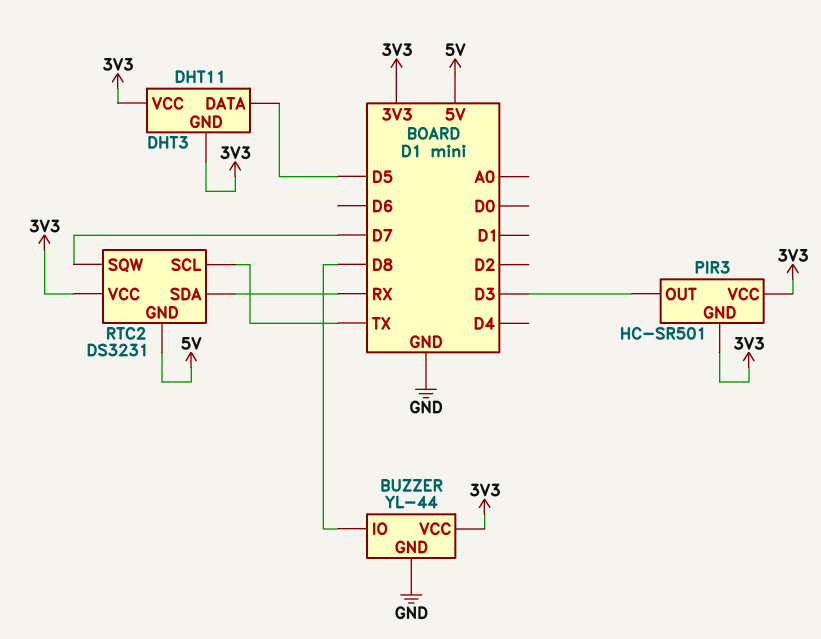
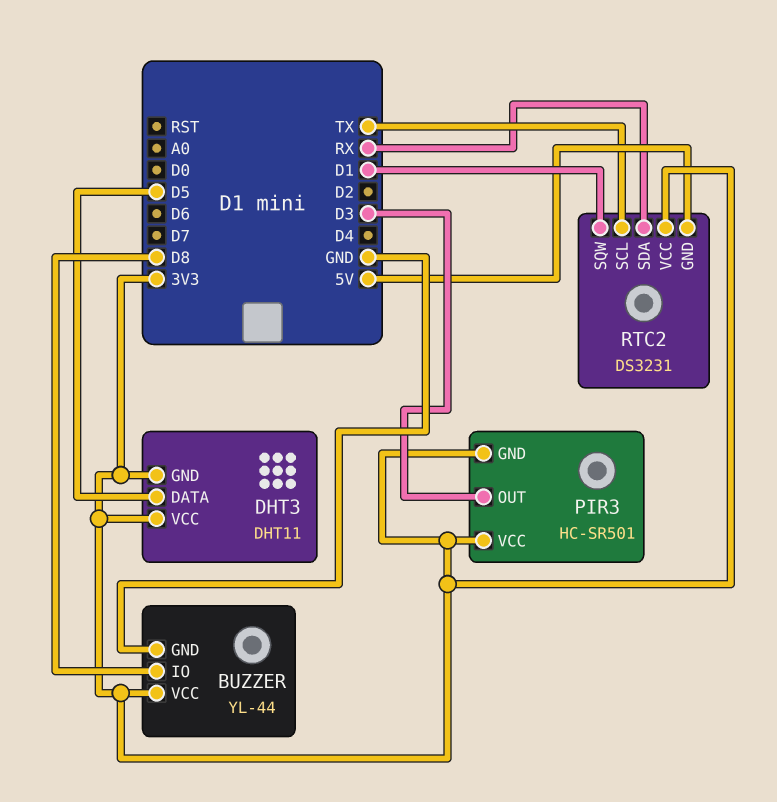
RTC2 pin SQW: D7 -> D1

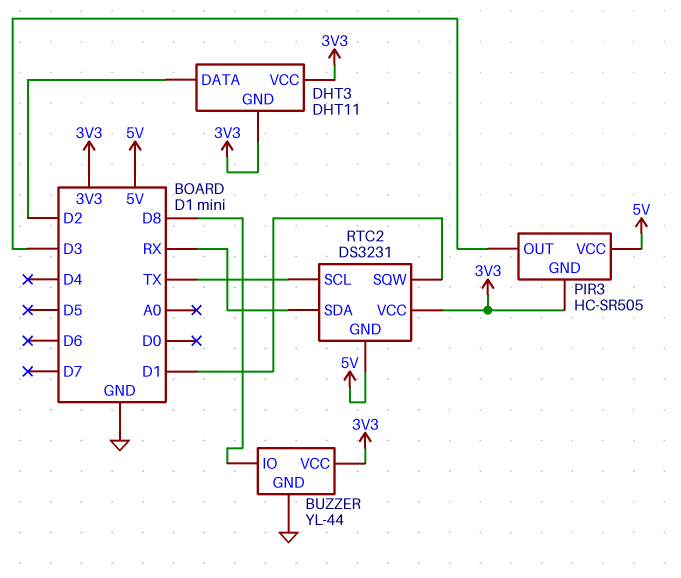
DHT3 pin DATA: D5 -> D2
PIR3: HC-SR501 -> HC-SR505
PIR3 pin VCC: 3V3 -> 5V

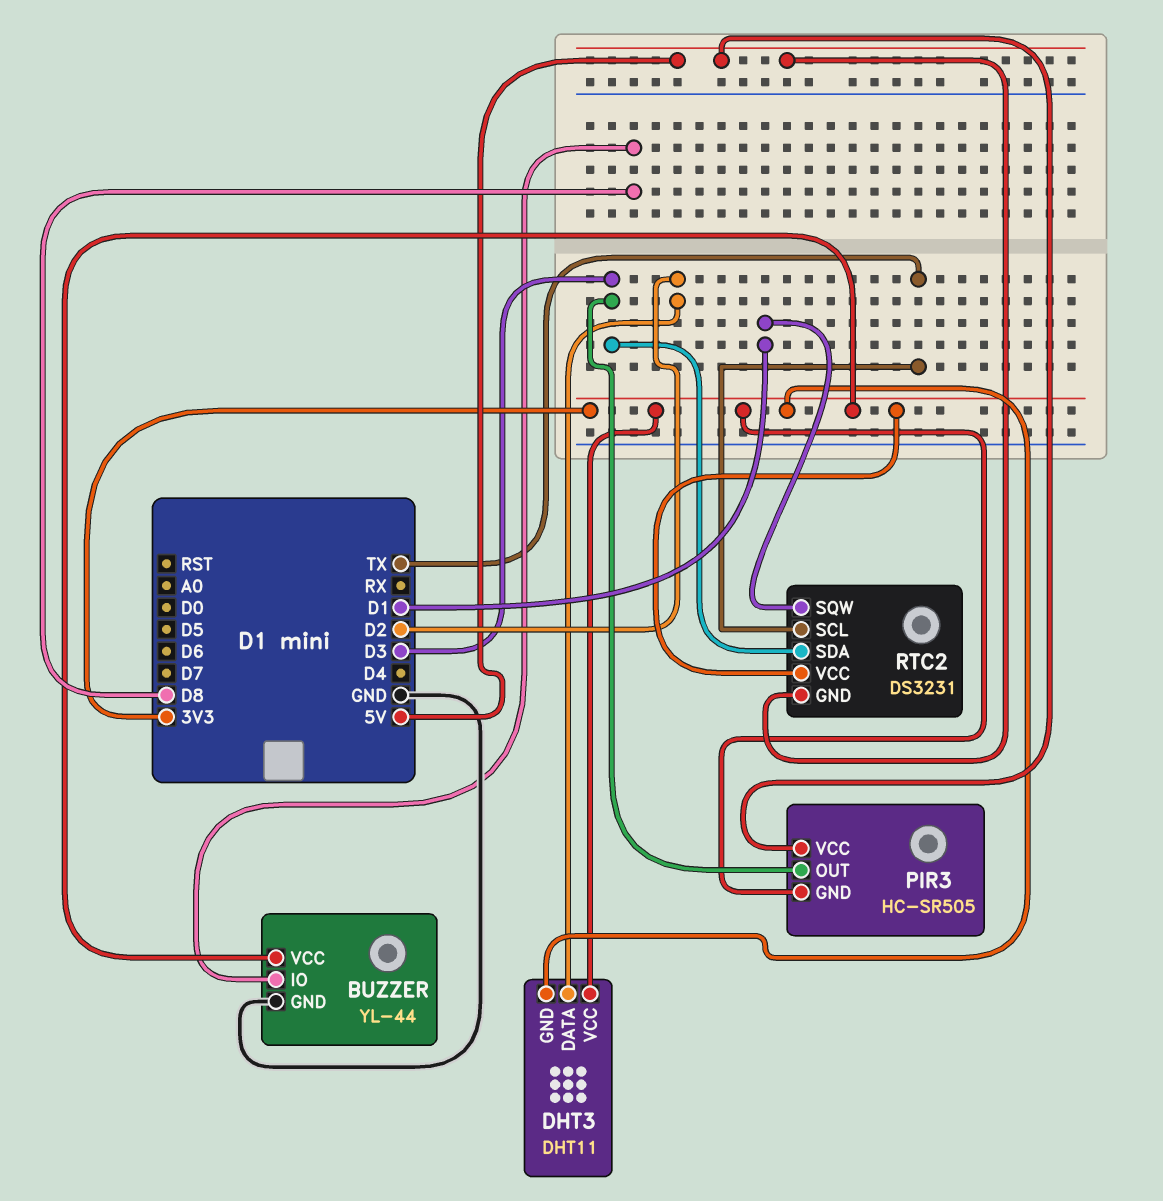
RTC2 pin SDA: RX -> D3

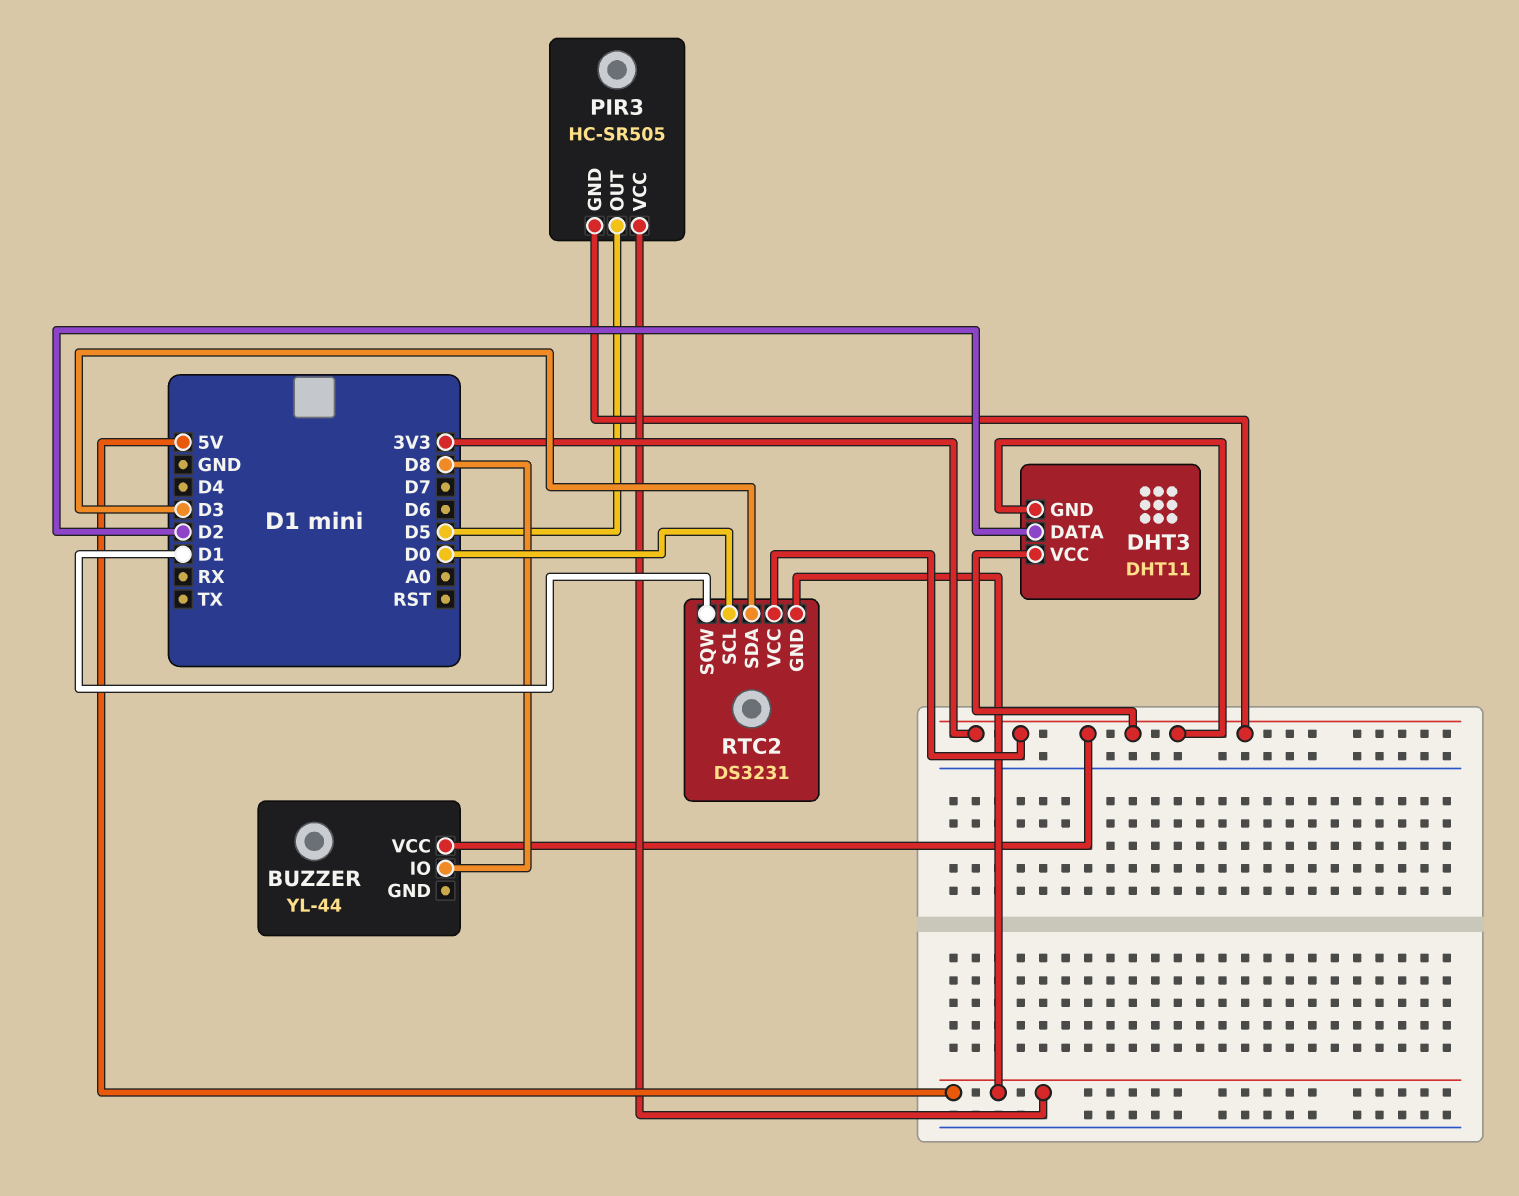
BUZZER pin GND: GND -> none
PIR3 pin OUT: D3 -> D5
RTC2 pin SCL: TX -> D0

